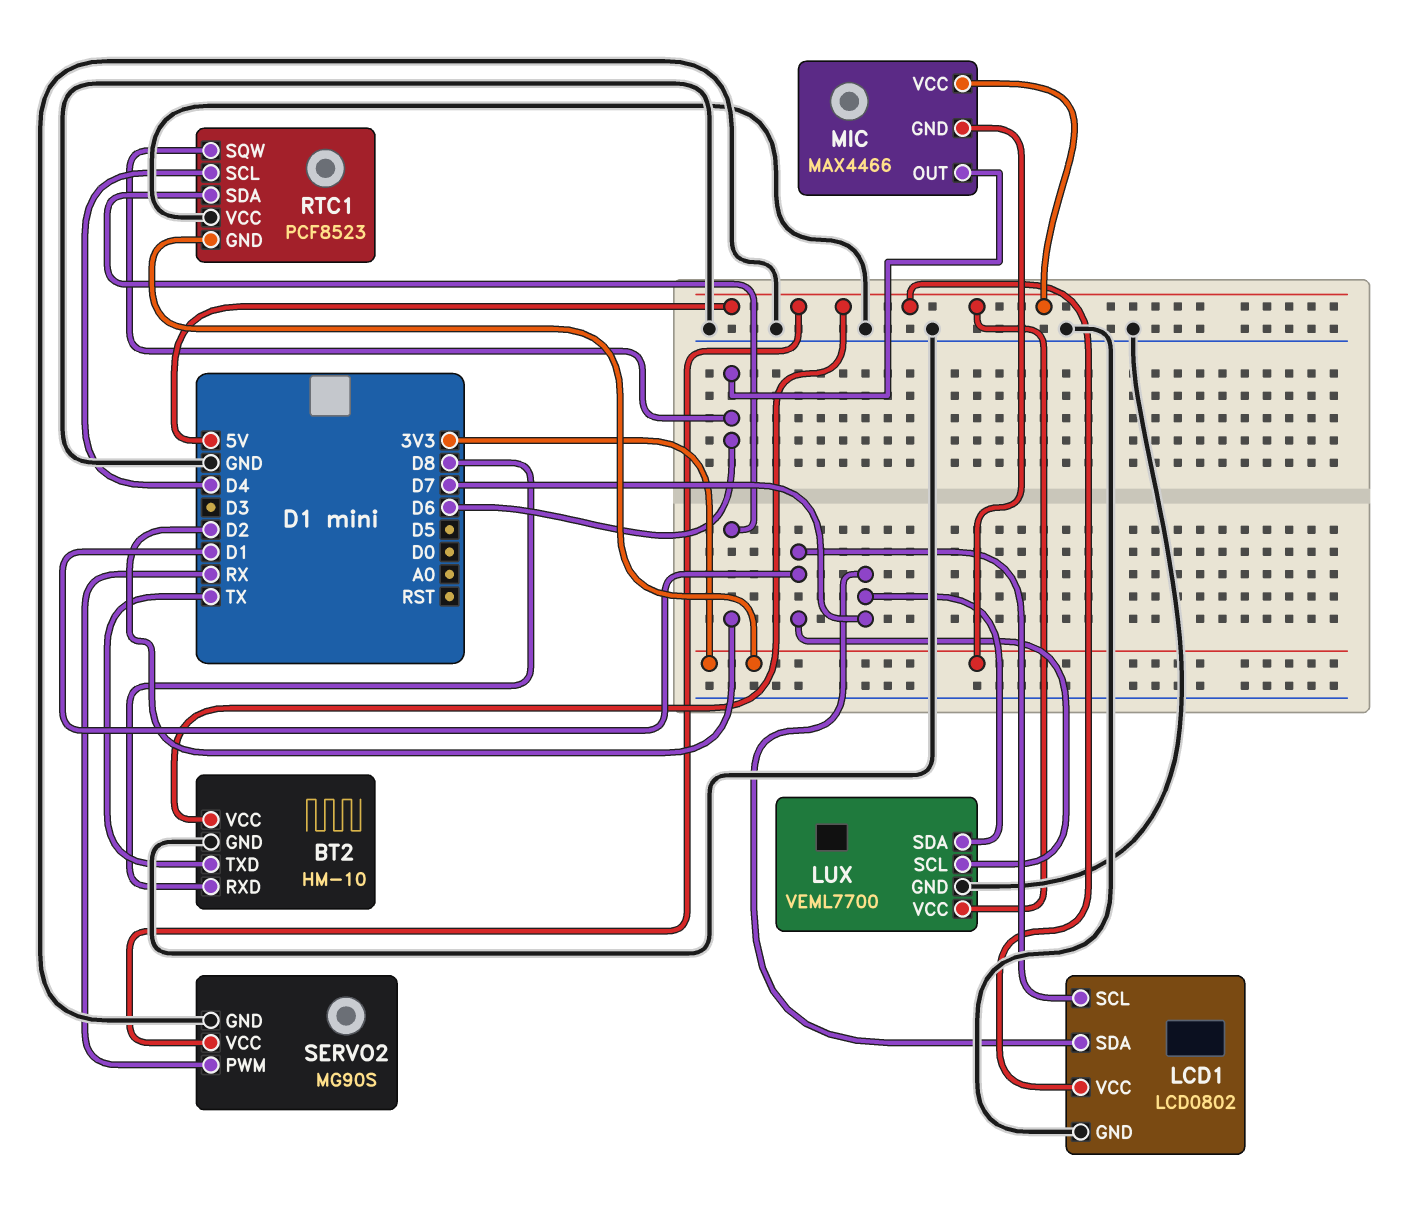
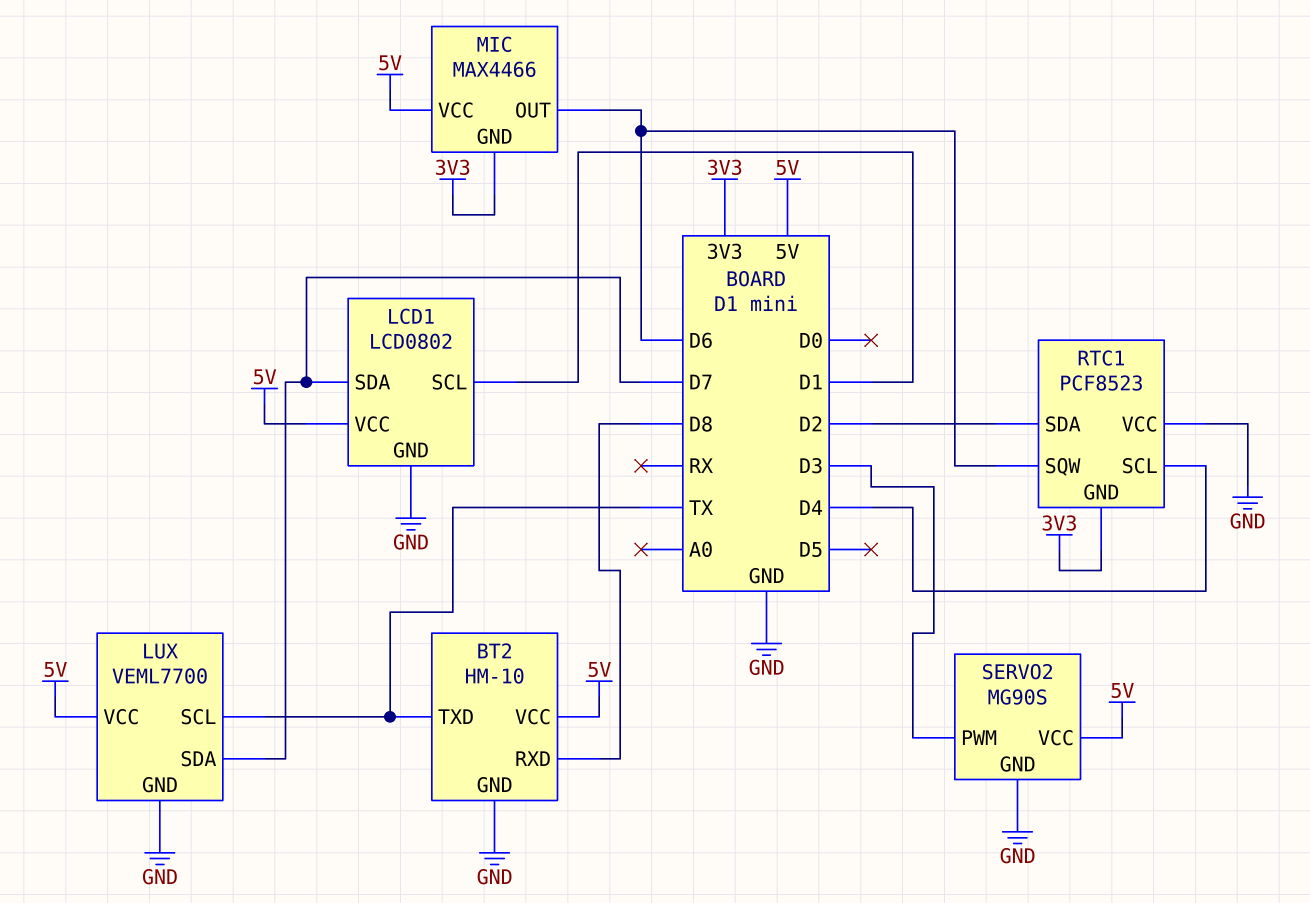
LUX pin SCL: D1 -> TX
SERVO2 pin PWM: RX -> D3

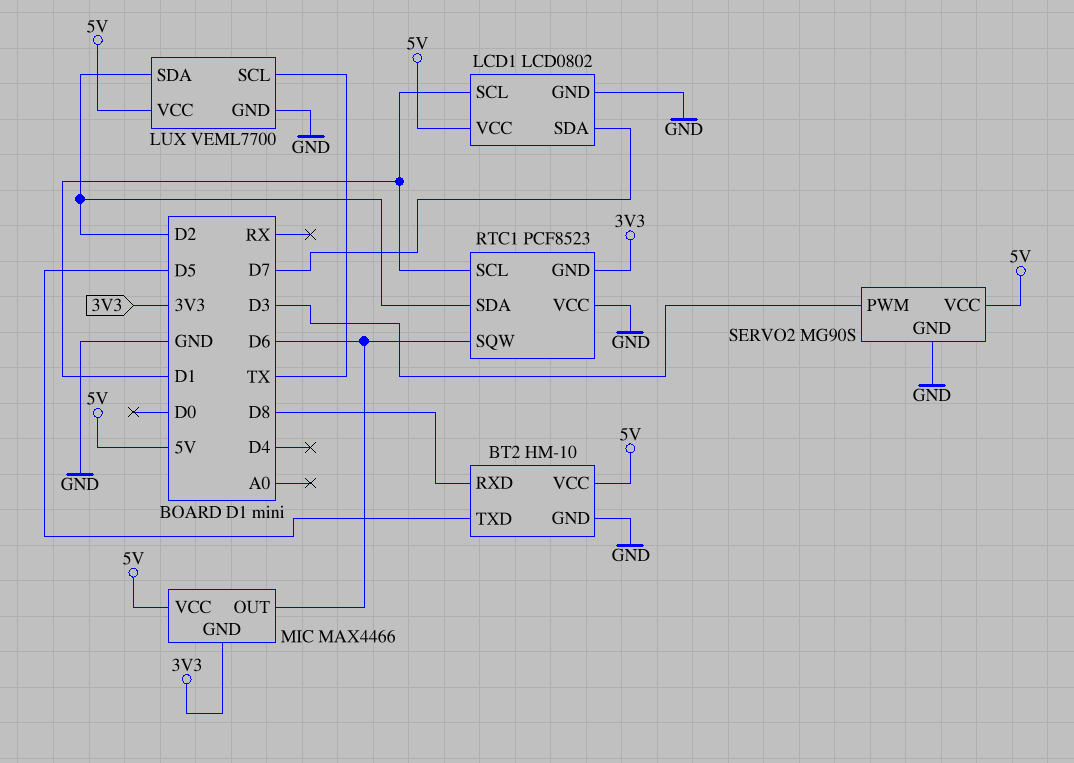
BT2 pin TXD: TX -> D5
LUX pin SDA: D7 -> D2
RTC1 pin SCL: D4 -> D1

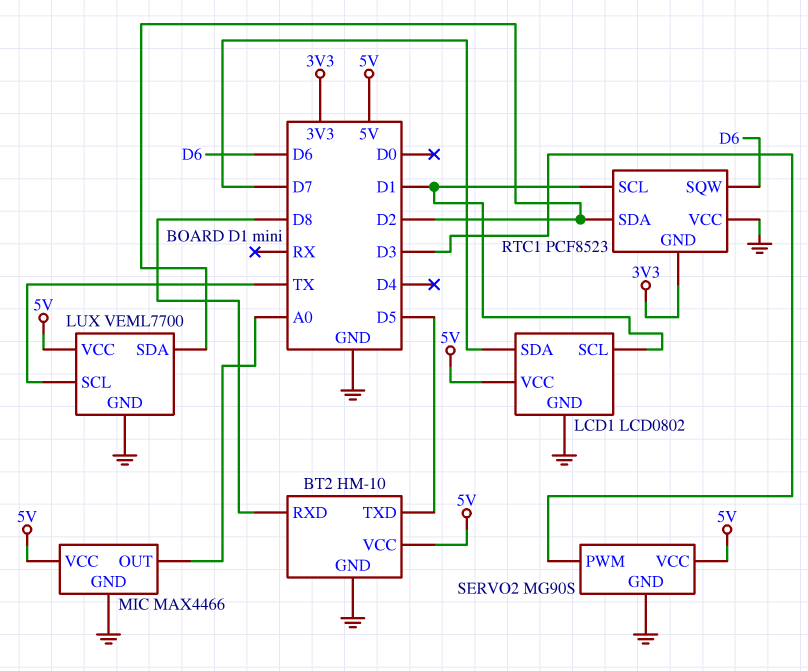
MIC pin GND: 3V3 -> GND
MIC pin OUT: D6 -> A0

